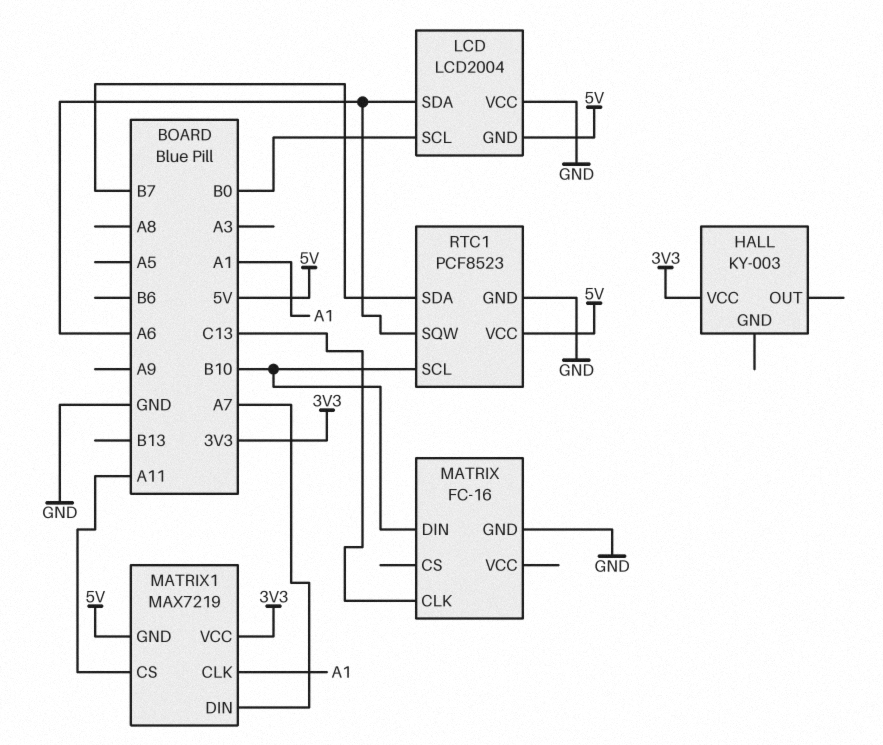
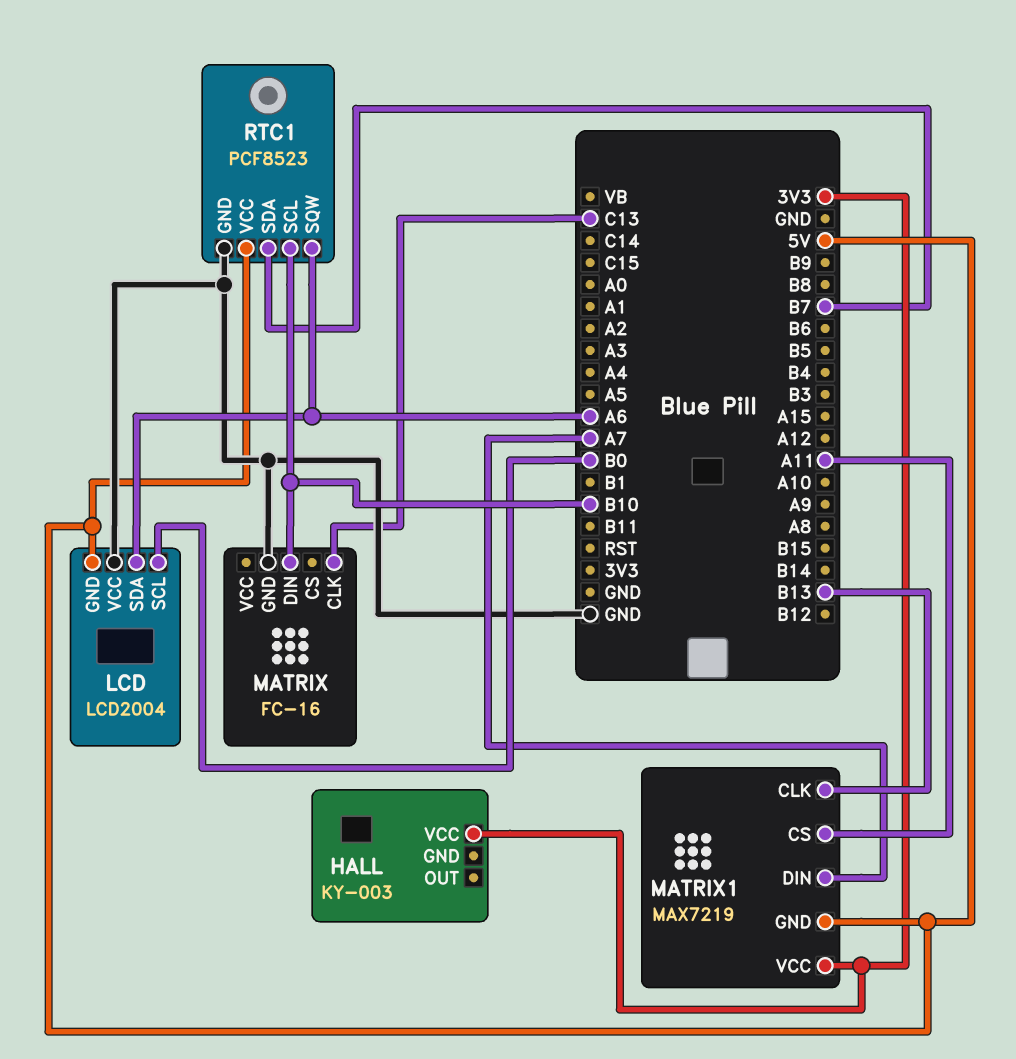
MATRIX1 pin CLK: A1 -> B13

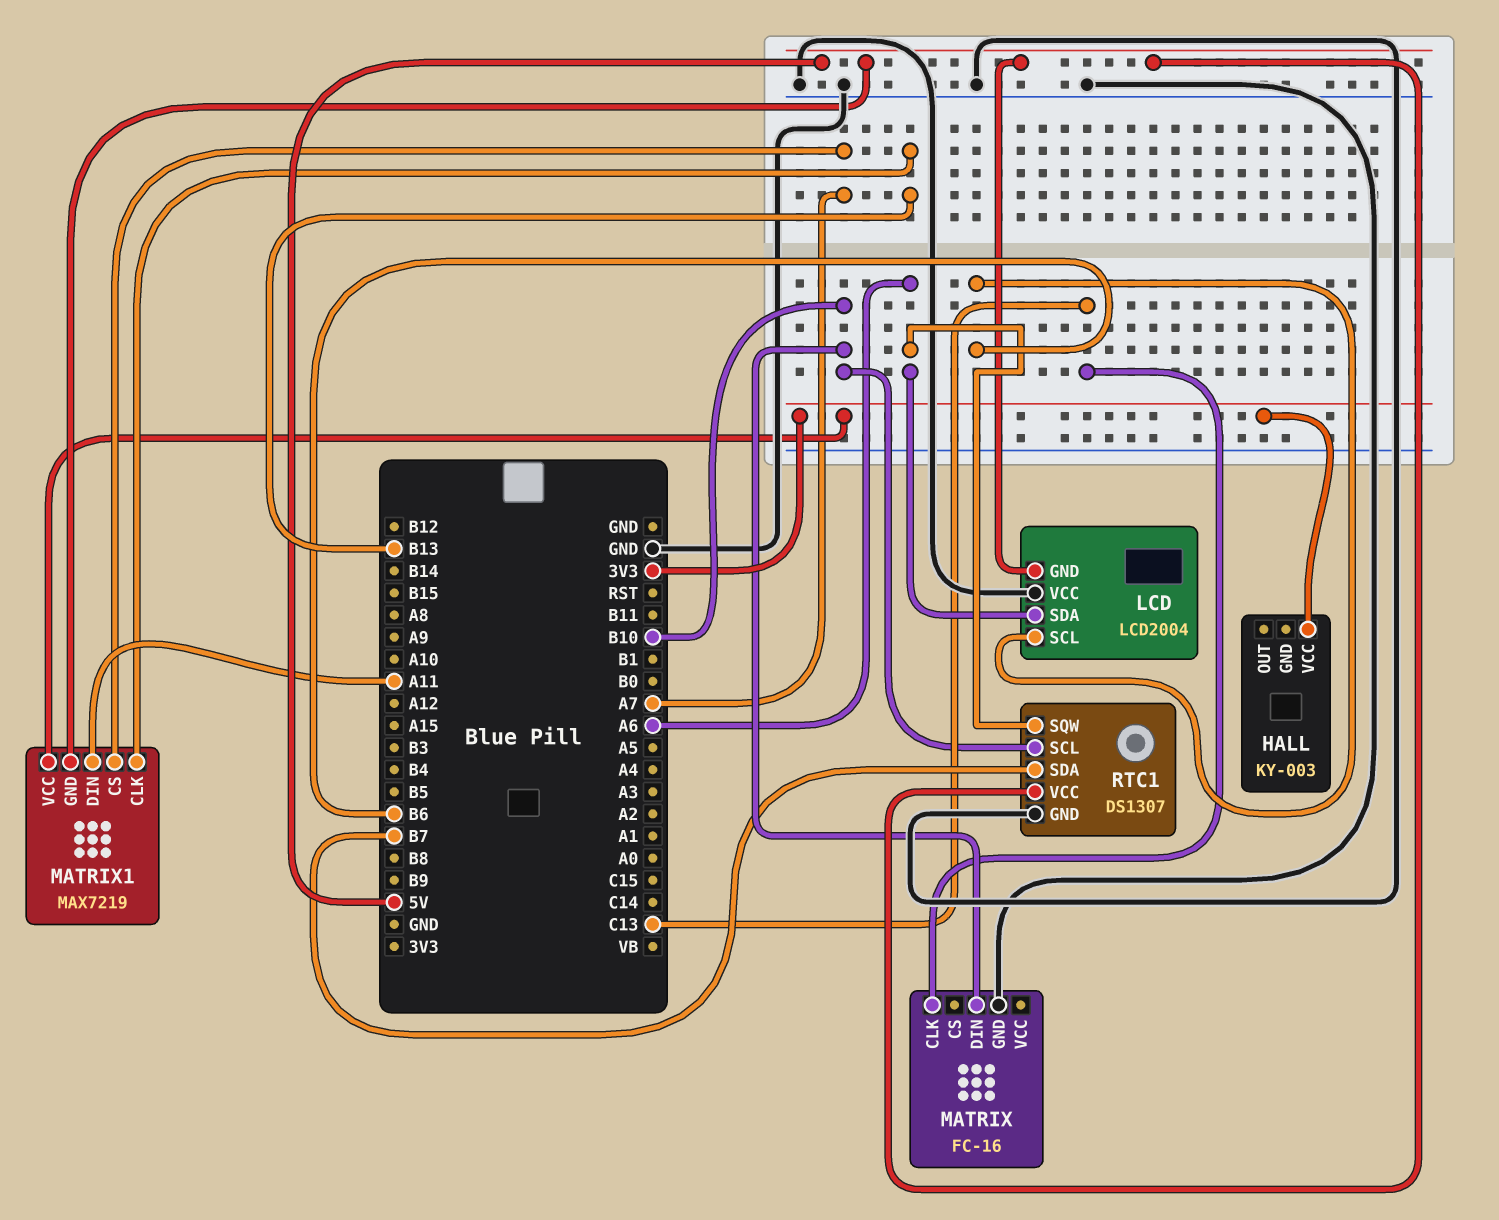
LCD pin SCL: B0 -> B6
MATRIX1 pin CS: A11 -> A7
MATRIX1 pin DIN: A7 -> A11
RTC1: PCF8523 -> DS1307

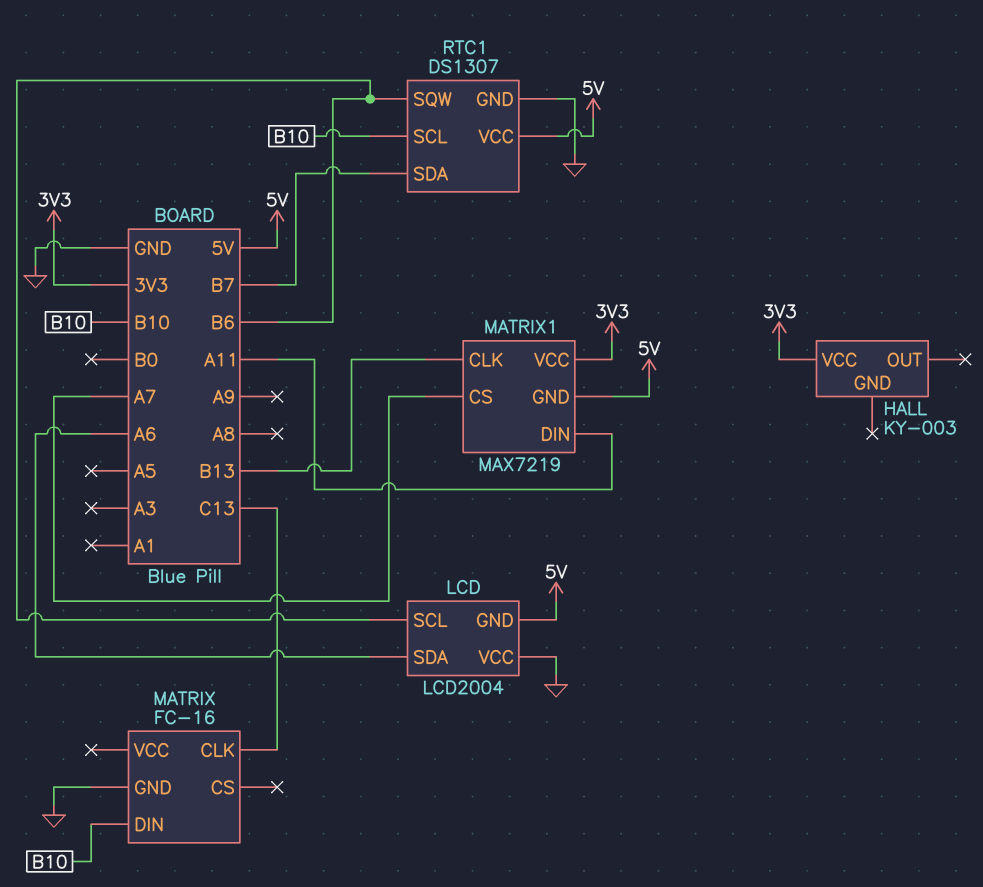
RTC1 pin SQW: A6 -> B6

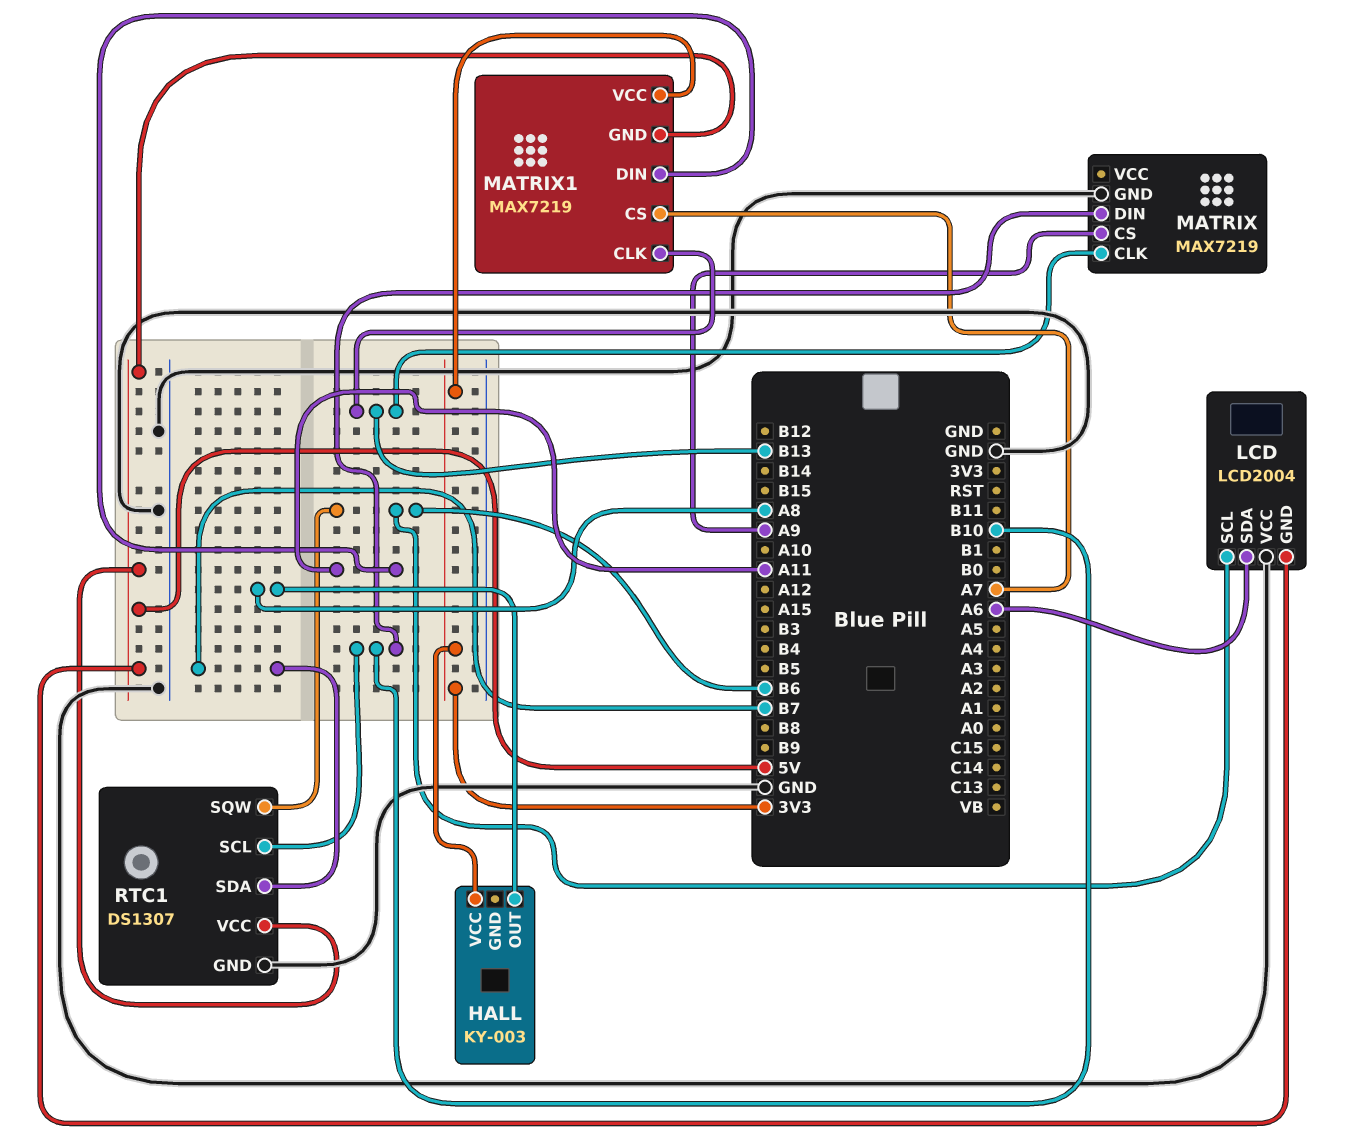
HALL pin OUT: none -> A8
MATRIX: FC-16 -> MAX7219
MATRIX pin CLK: C13 -> B13
MATRIX pin CS: none -> A9

